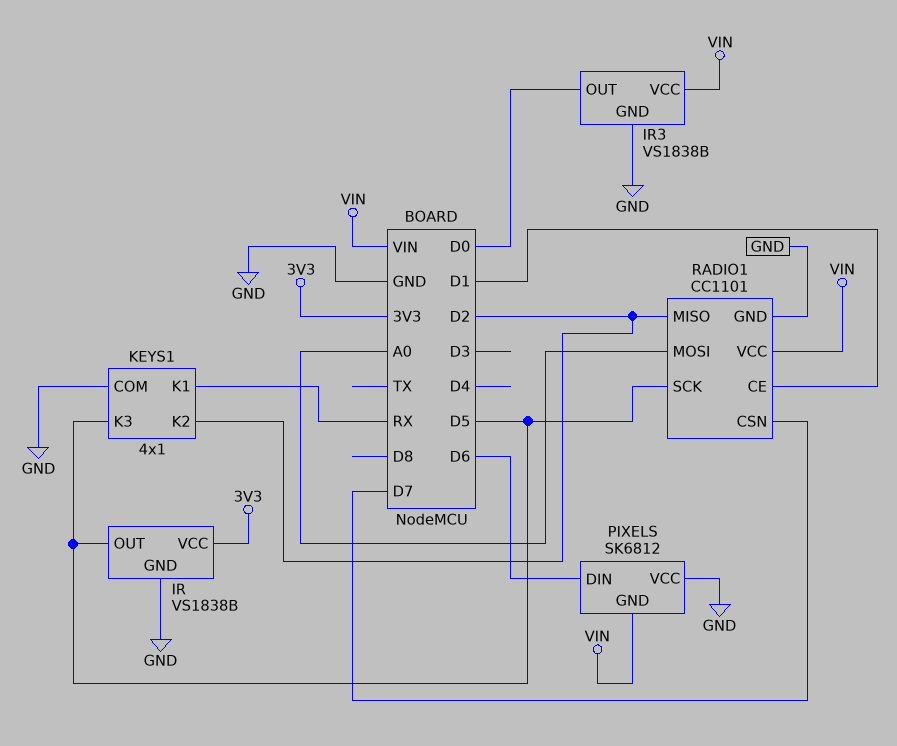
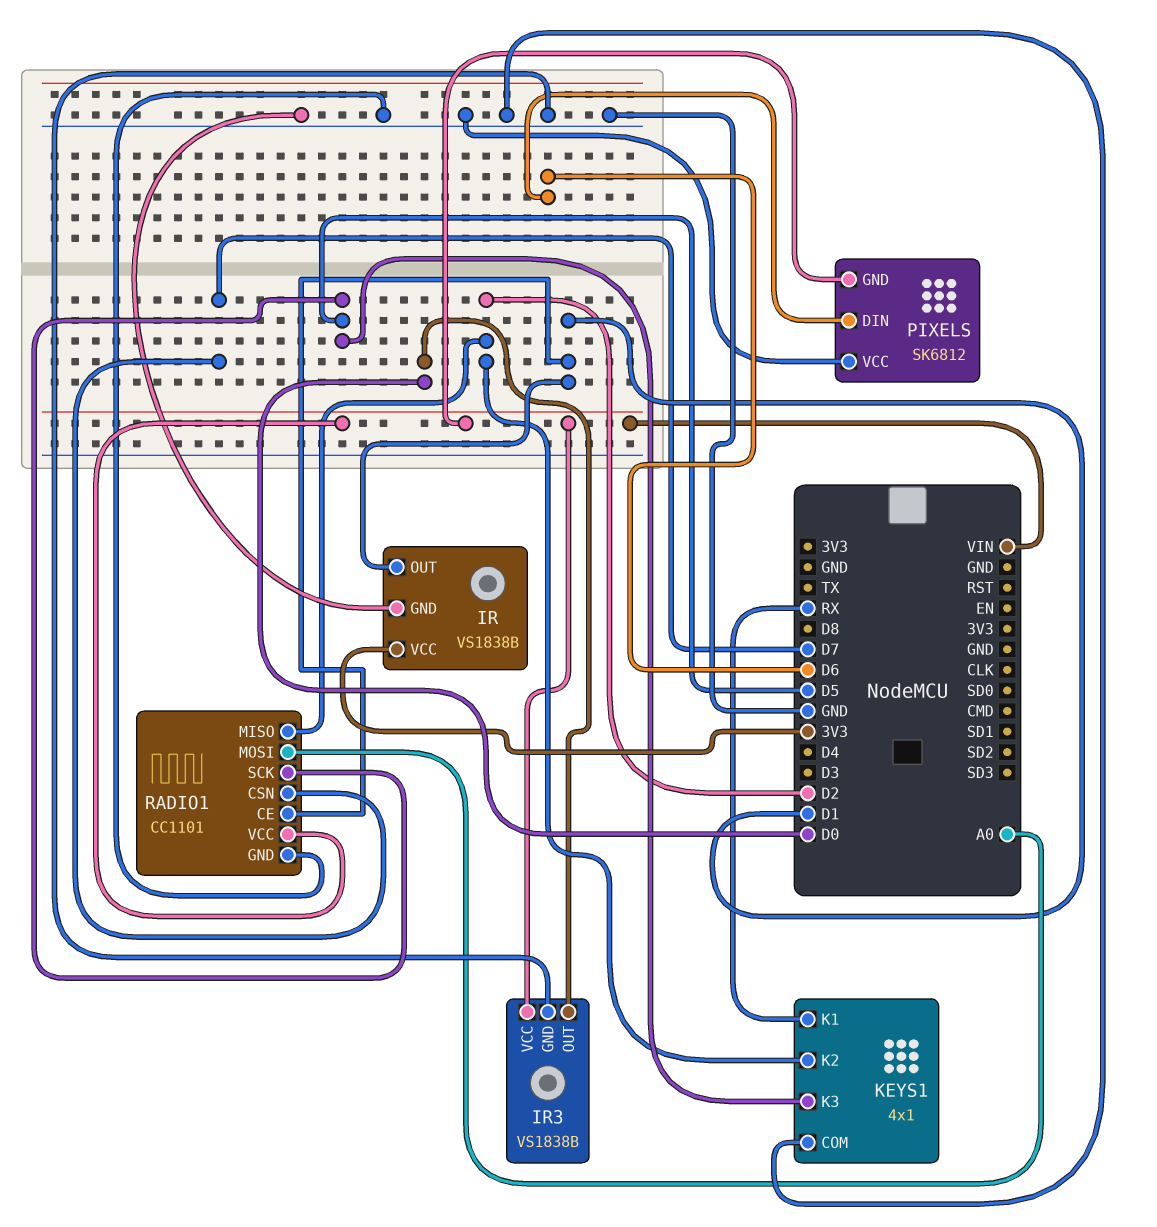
IR pin OUT: D5 -> D1

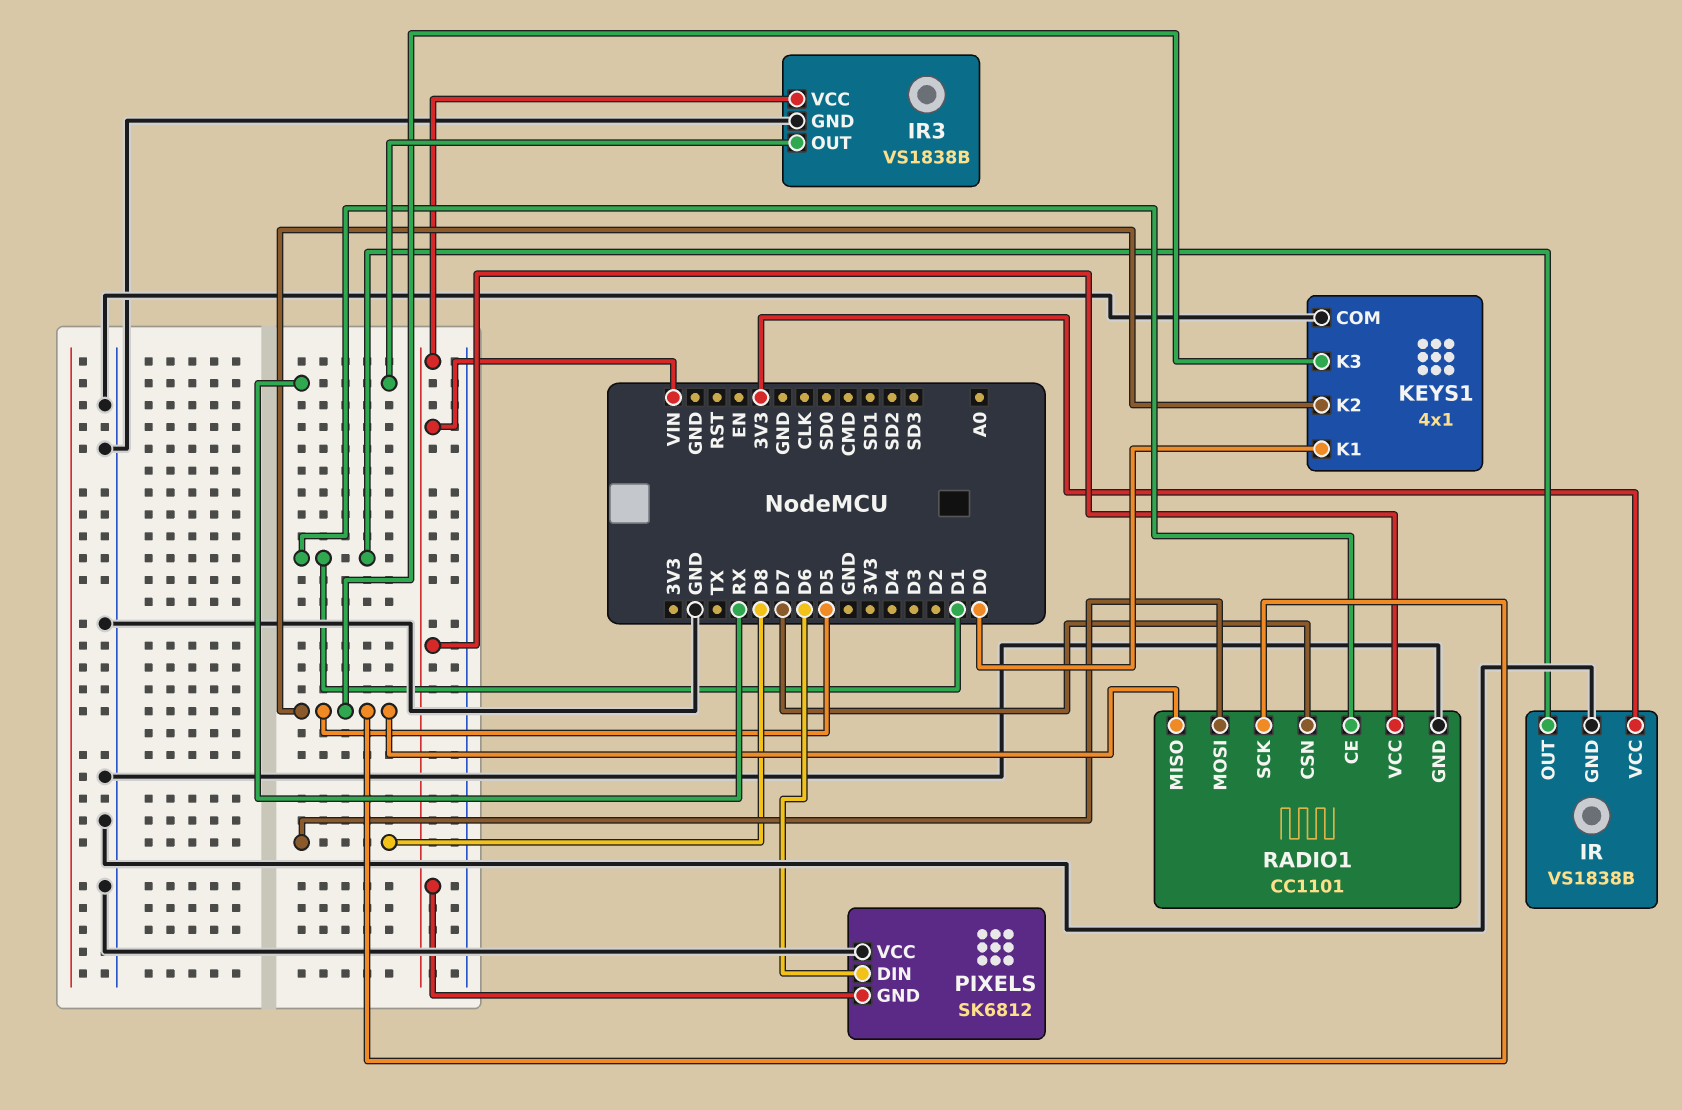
IR3 pin OUT: D0 -> RX
KEYS1 pin K1: RX -> D0
KEYS1 pin K2: D2 -> D5
RADIO1 pin MISO: D2 -> D5
RADIO1 pin MOSI: A0 -> D8

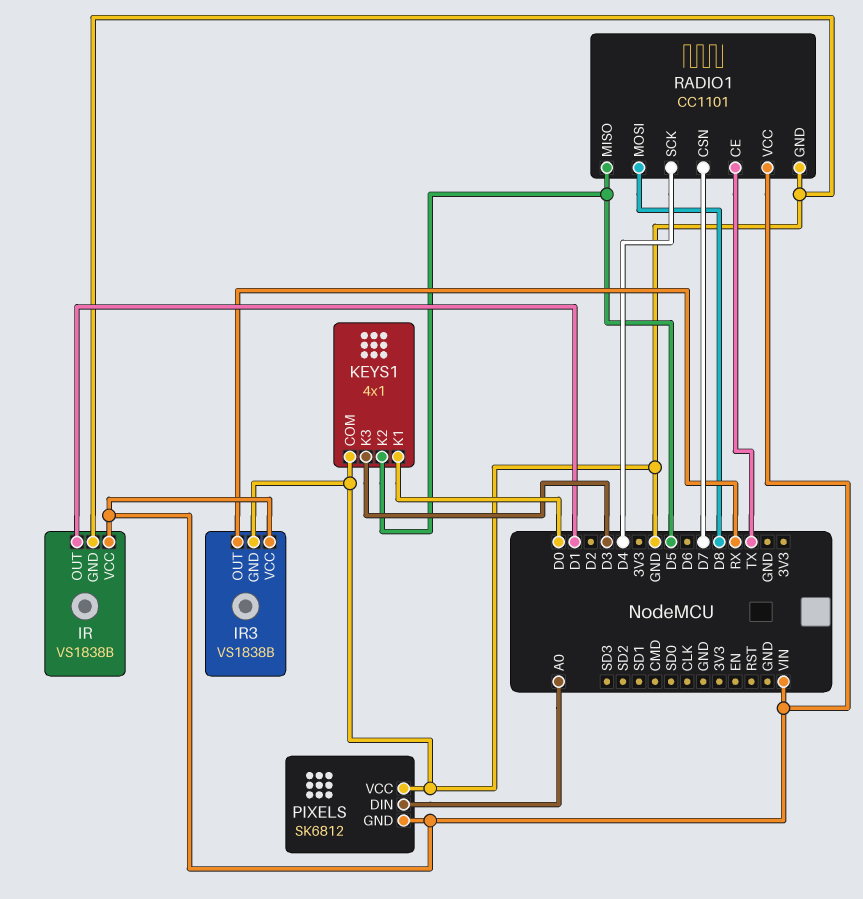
IR pin VCC: 3V3 -> VIN
KEYS1 pin K3: D5 -> D3
PIXELS pin DIN: D6 -> A0
RADIO1 pin CE: D1 -> TX
RADIO1 pin SCK: D5 -> D4

